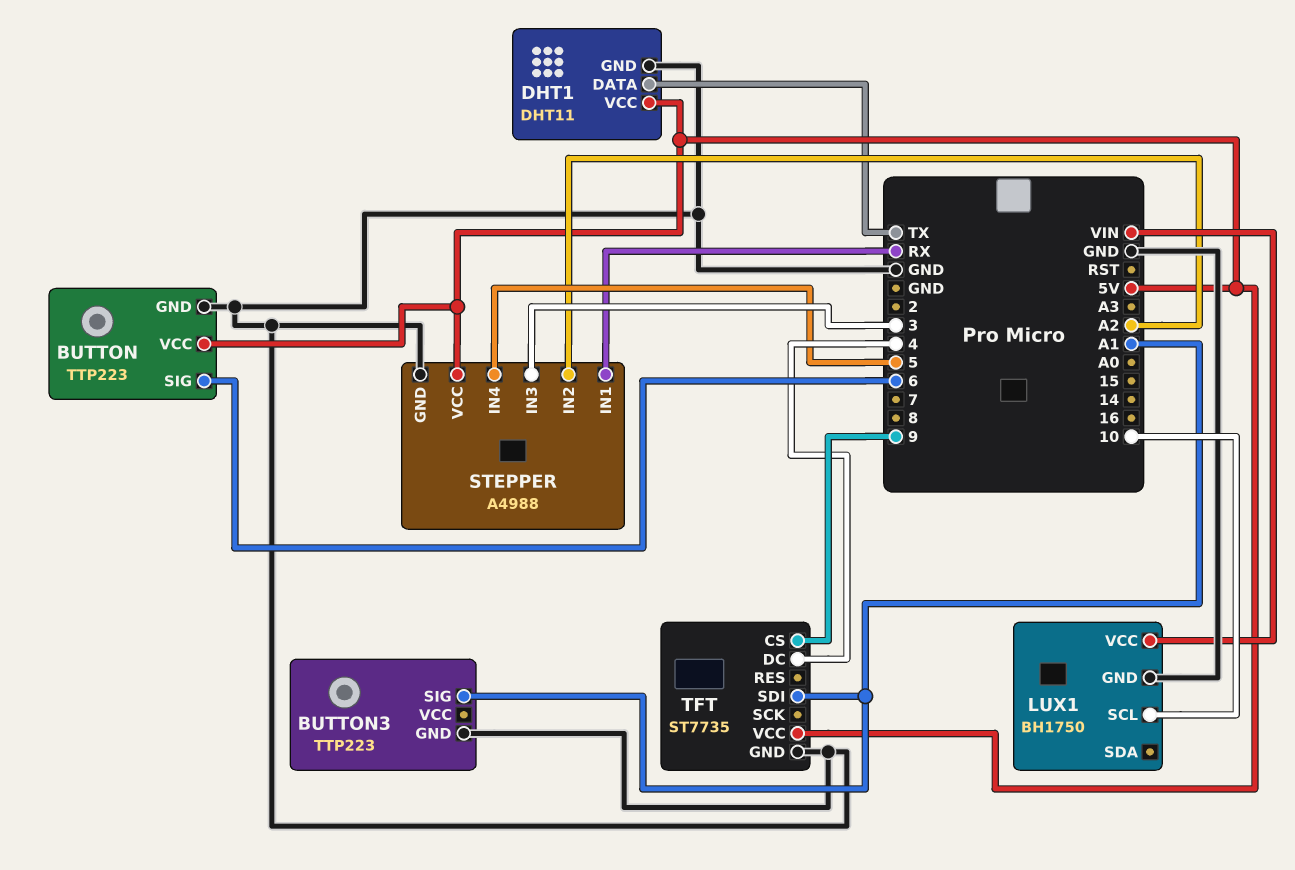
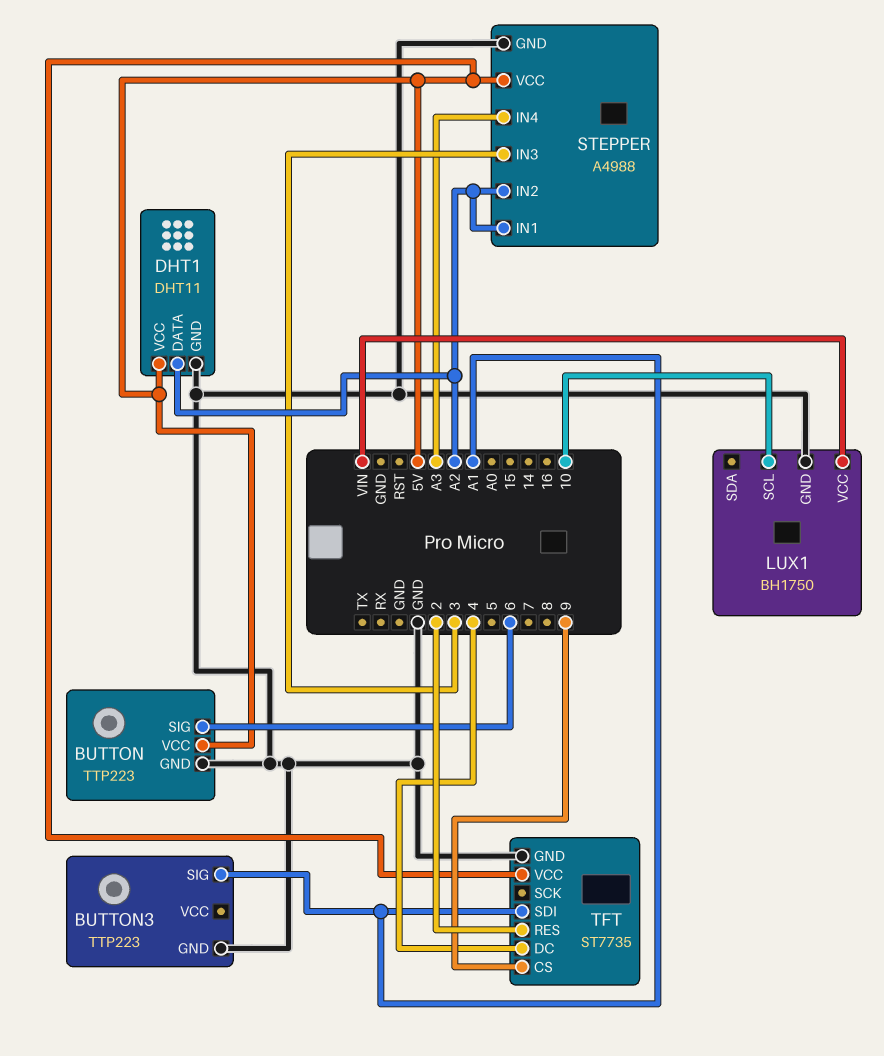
DHT1 pin DATA: TX -> A2
STEPPER pin IN1: RX -> A2
STEPPER pin IN4: 5 -> A3
TFT pin RES: none -> 2

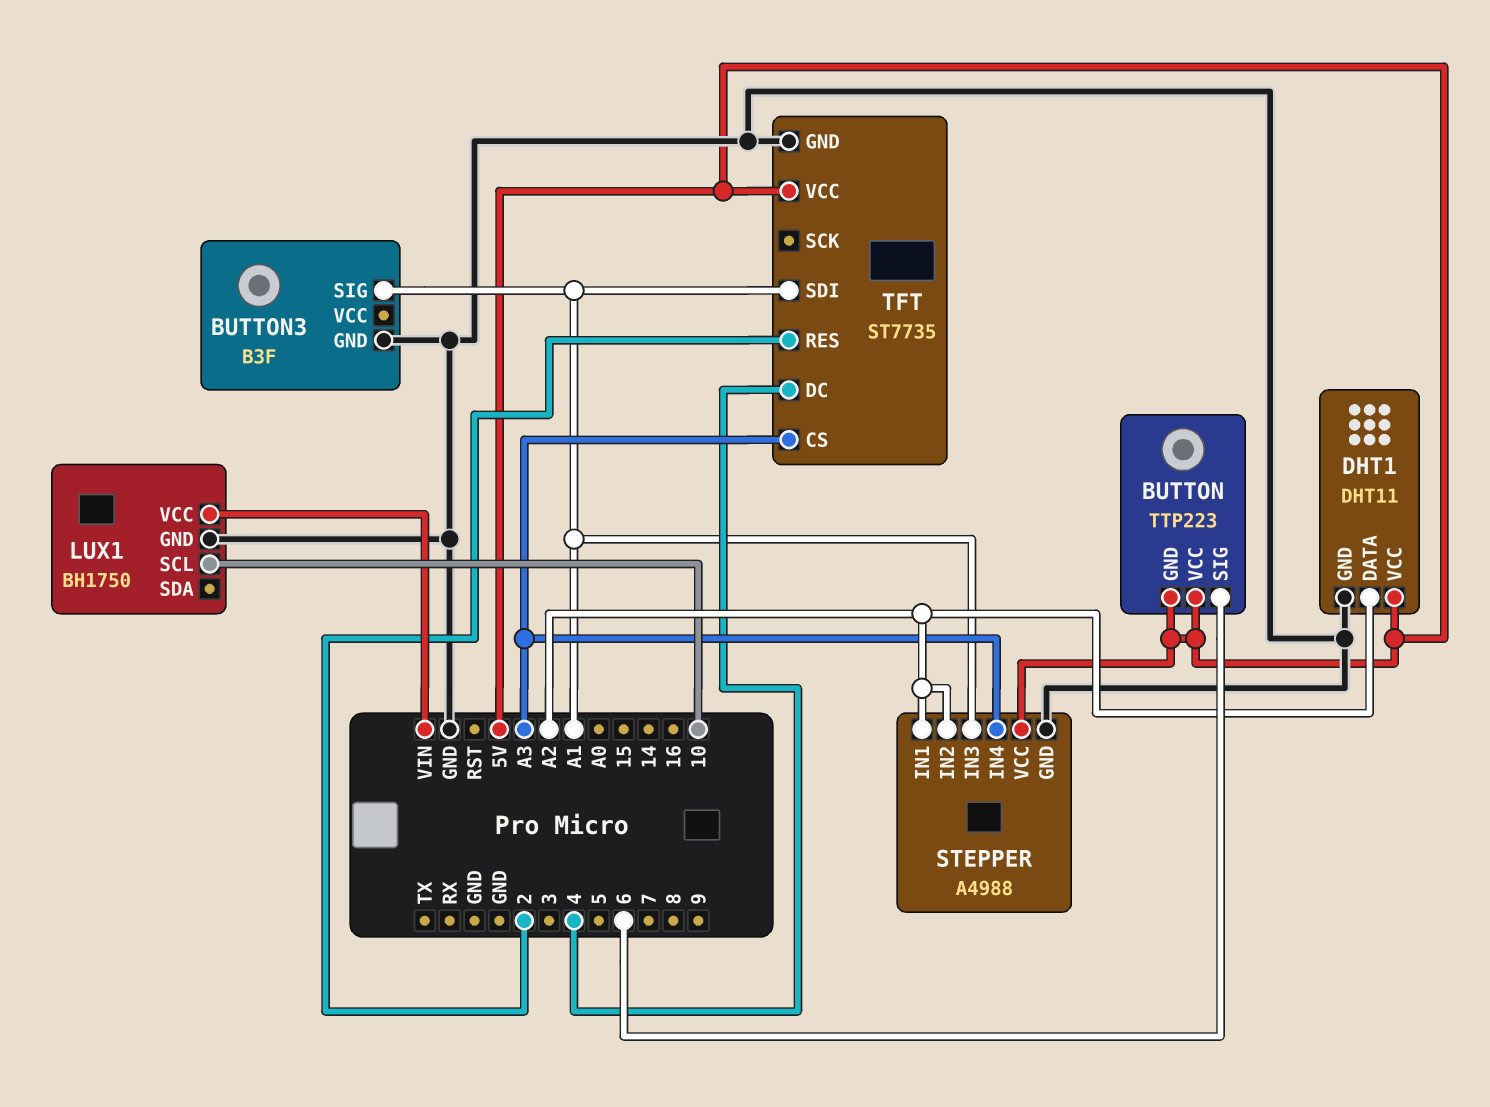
BUTTON pin GND: GND -> 5V
BUTTON3: TTP223 -> B3F
STEPPER pin IN3: 3 -> A1
TFT pin CS: 9 -> A3

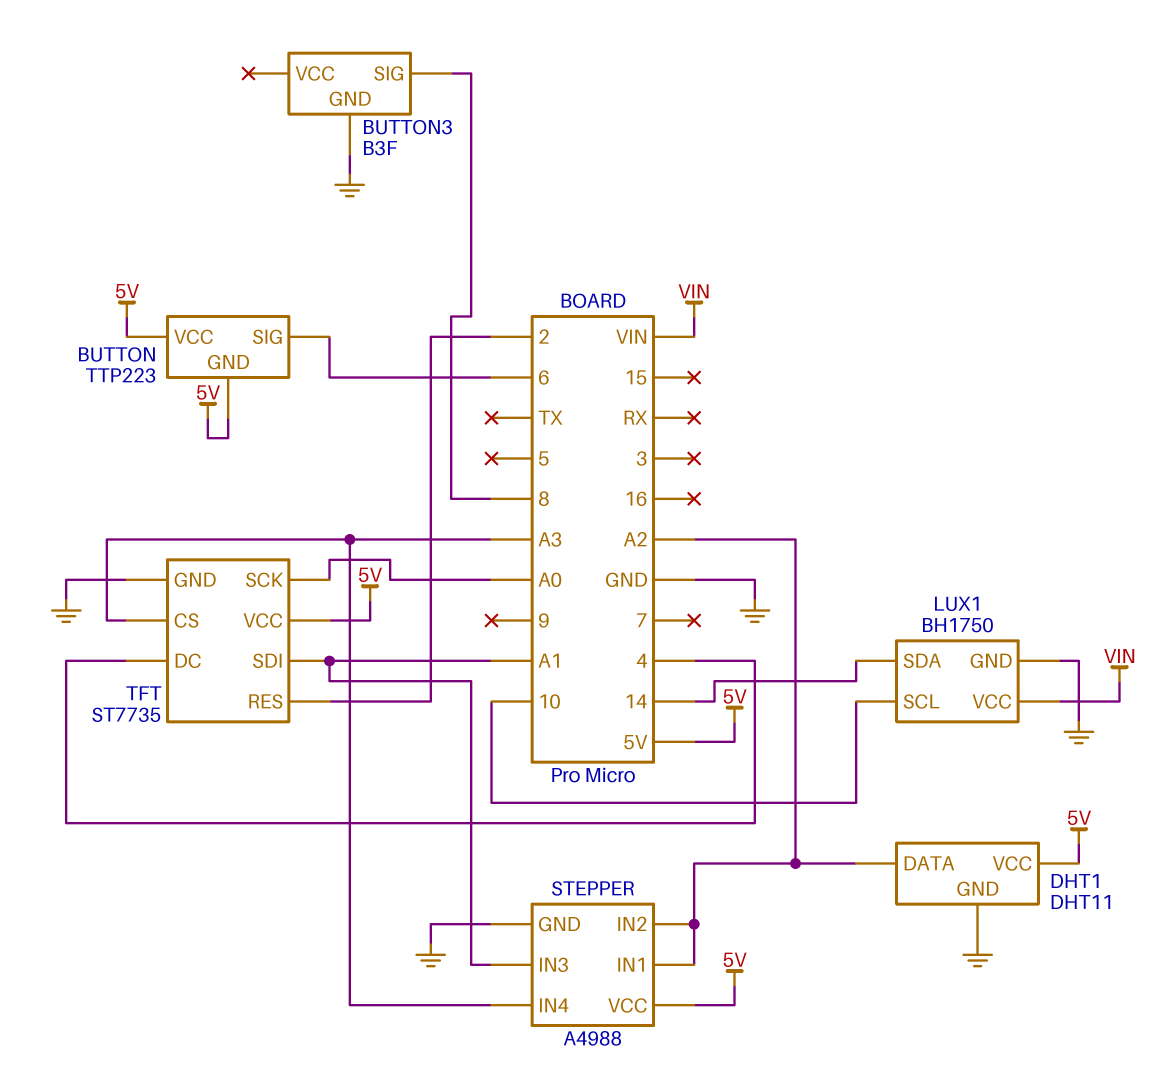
BUTTON3 pin SIG: A1 -> 8
LUX1 pin SDA: none -> 14
TFT pin SCK: none -> A0

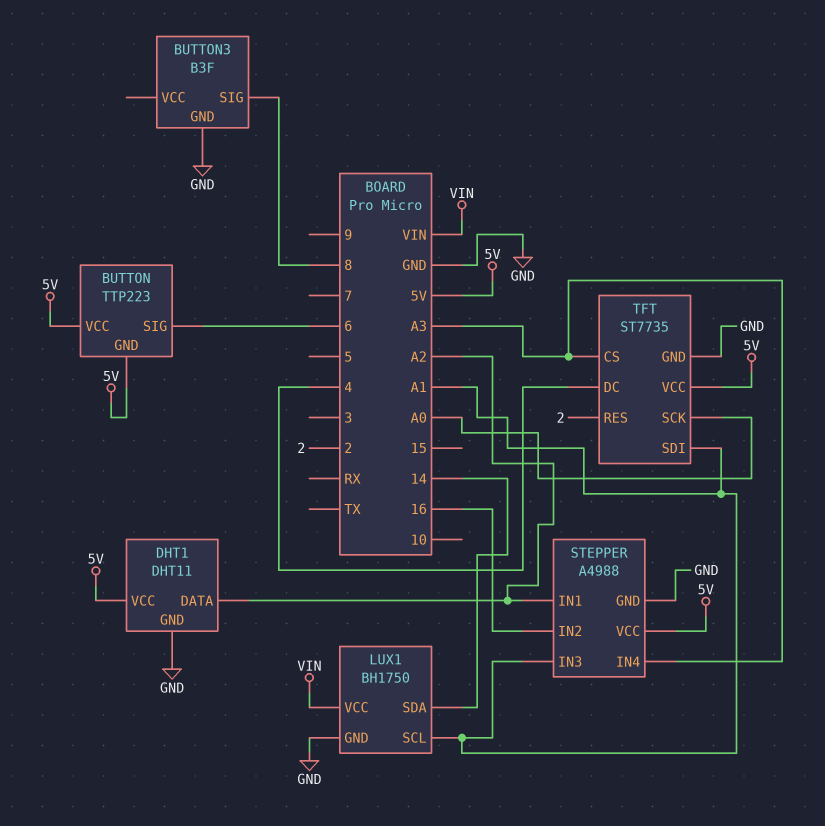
LUX1 pin SCL: 10 -> A1
STEPPER pin IN2: A2 -> 16

